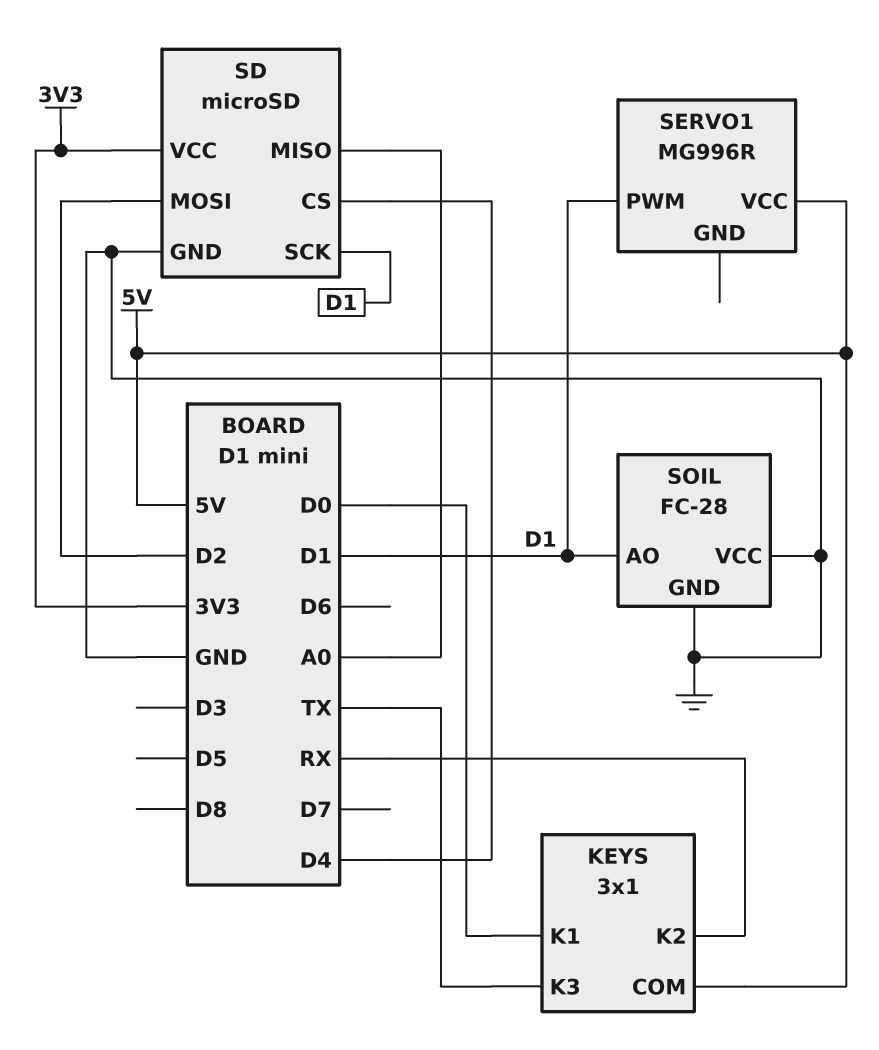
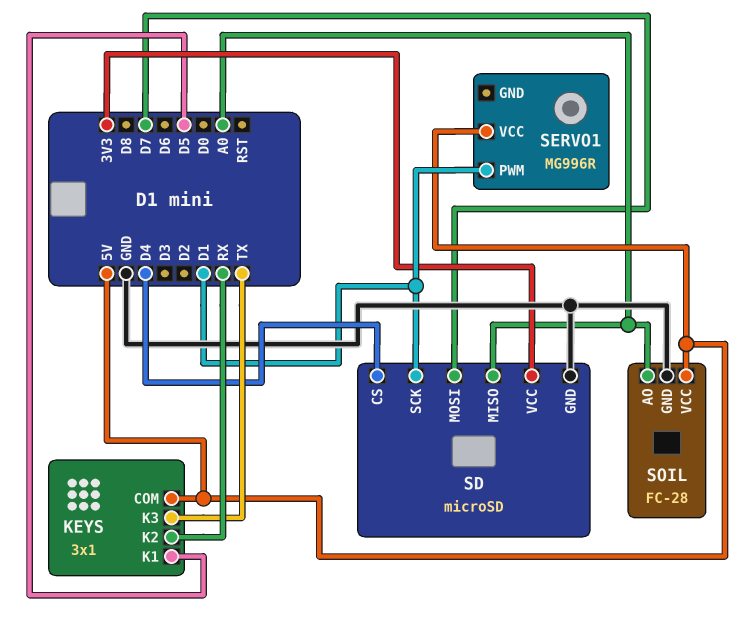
KEYS pin K1: D0 -> D5
SD pin MOSI: D2 -> D7
SOIL pin AO: D1 -> A0
SOIL pin VCC: GND -> 5V

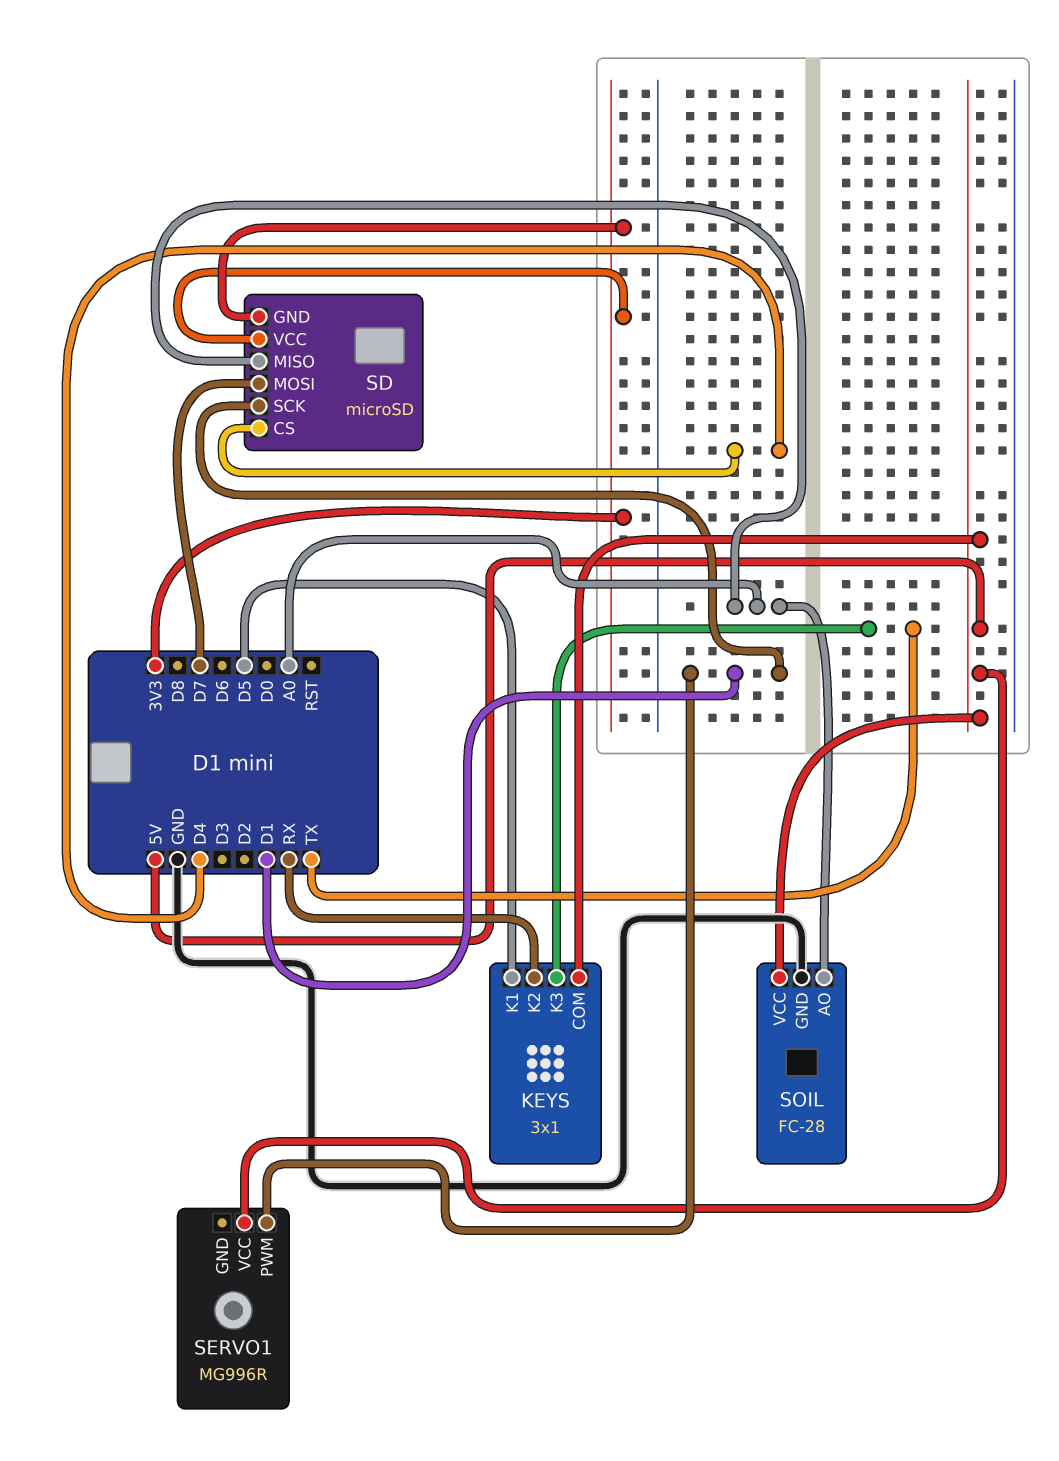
SD pin GND: GND -> 3V3

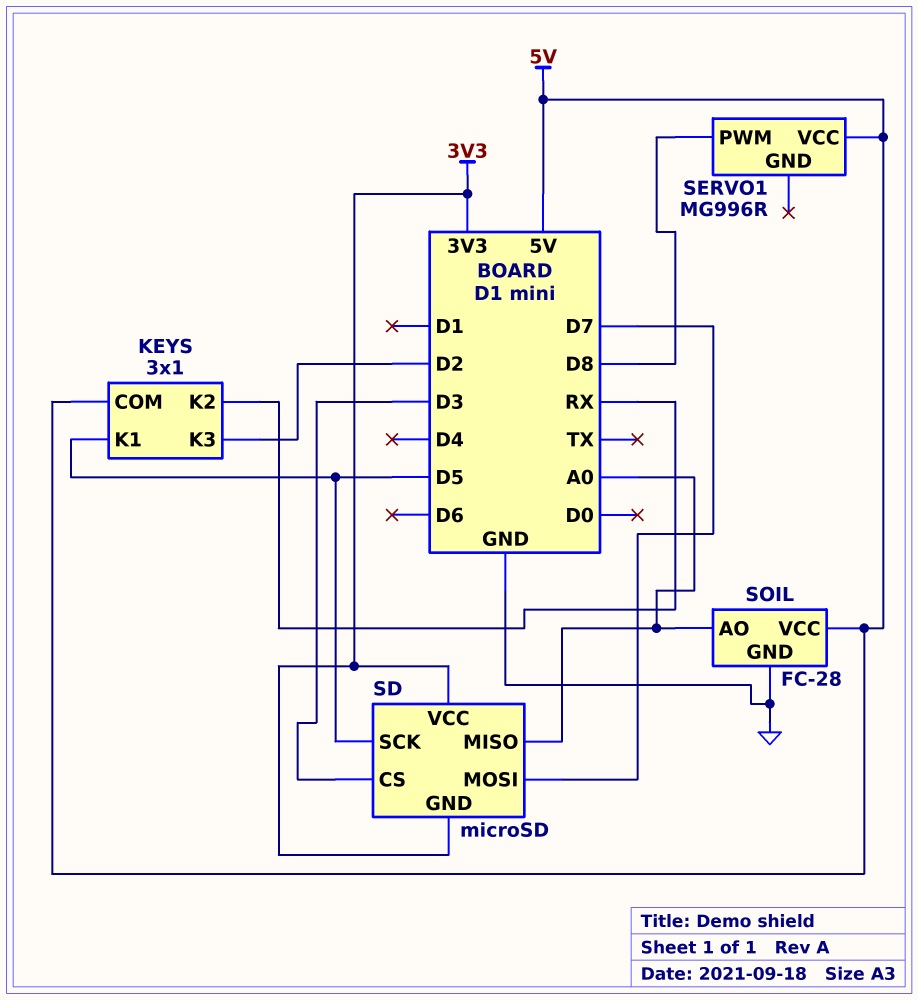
KEYS pin K3: TX -> D2
SD pin CS: D4 -> D3
SD pin SCK: D1 -> D5
SERVO1 pin PWM: D1 -> D8

